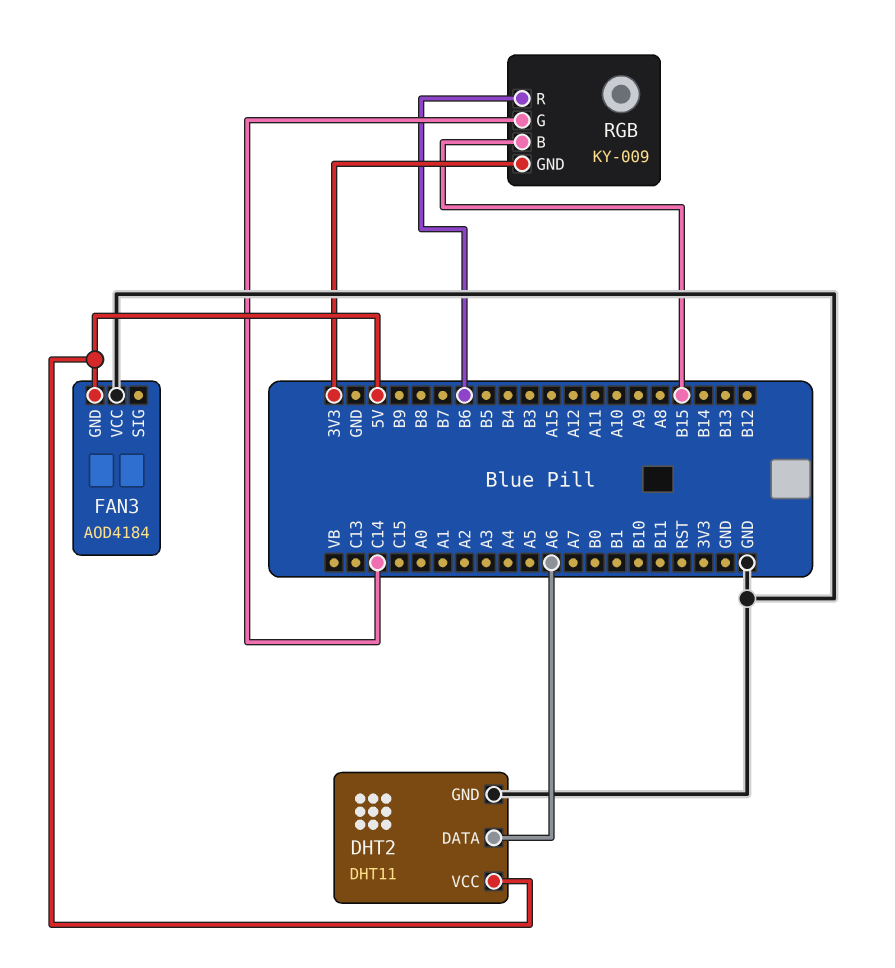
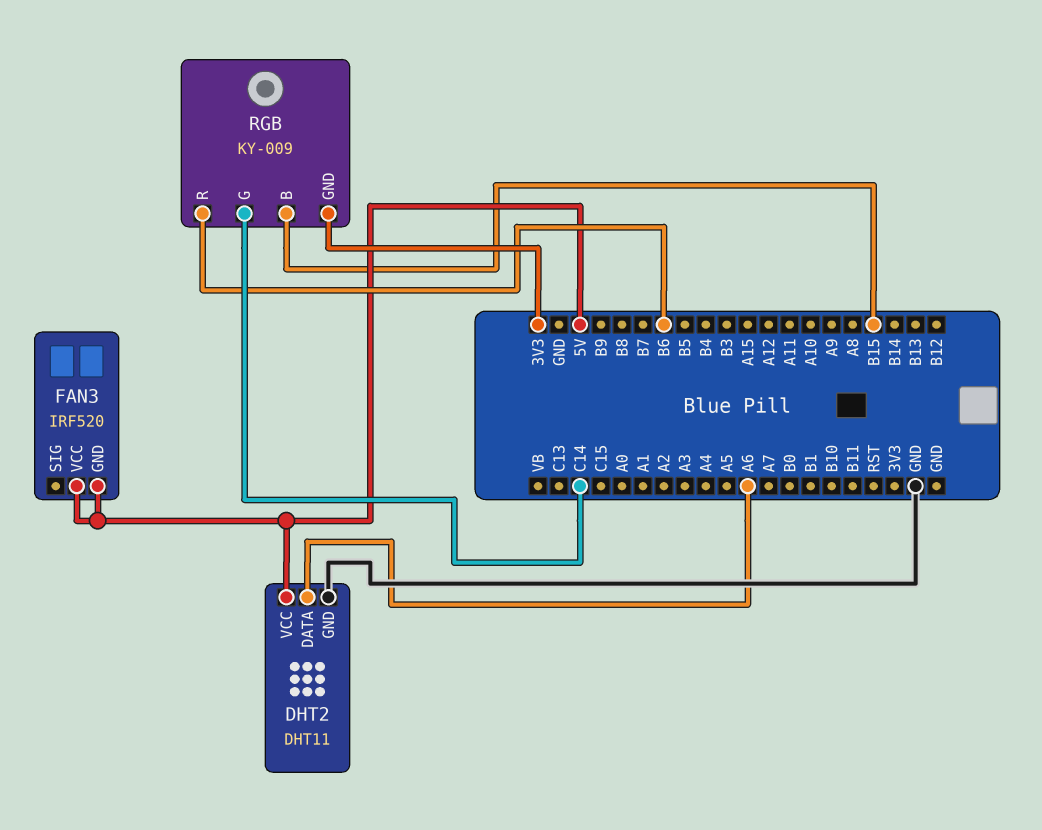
FAN3: AOD4184 -> IRF520
FAN3 pin VCC: GND -> 5V

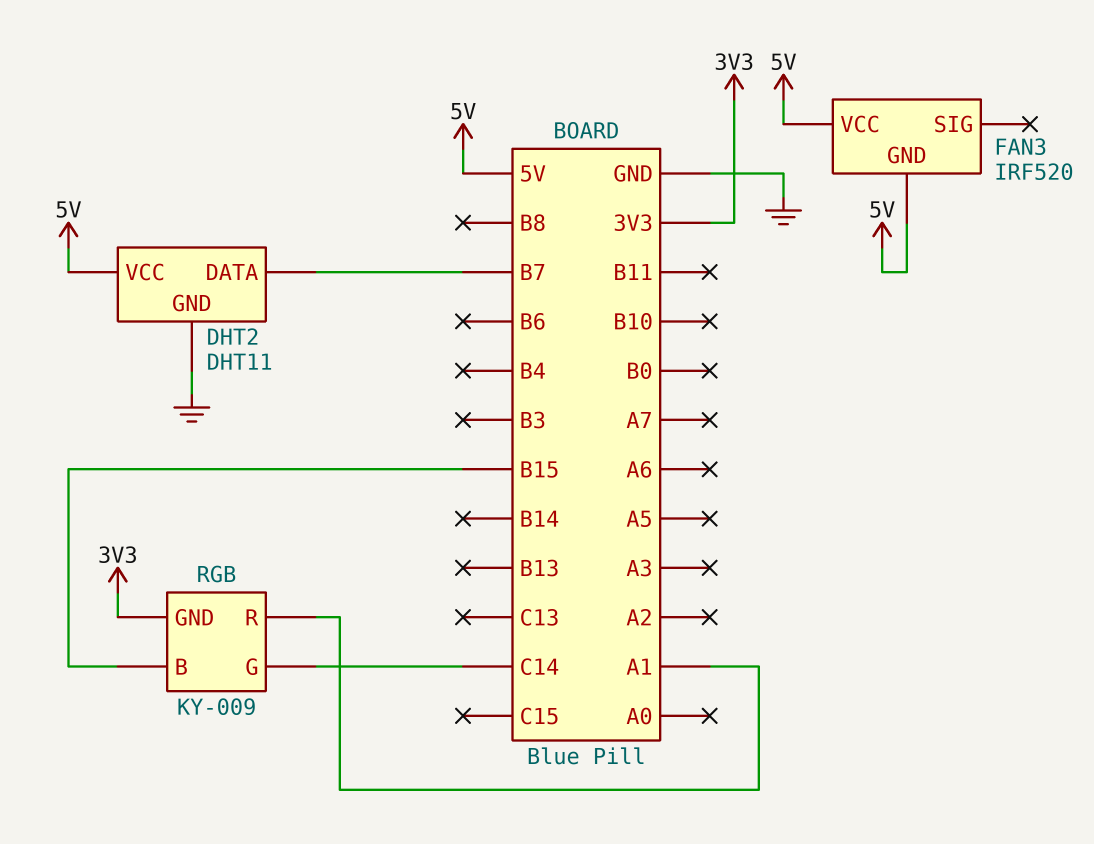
DHT2 pin DATA: A6 -> B7
RGB pin R: B6 -> A1

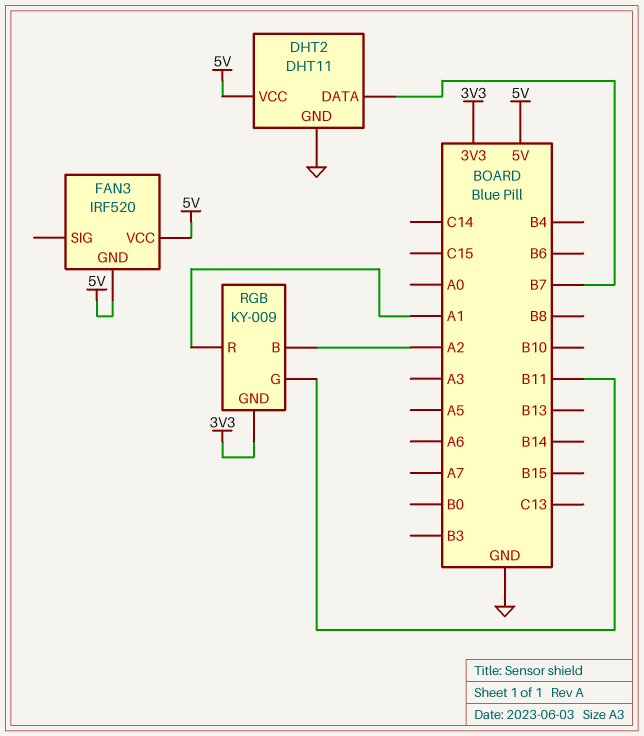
RGB pin B: B15 -> A2
RGB pin G: C14 -> B11

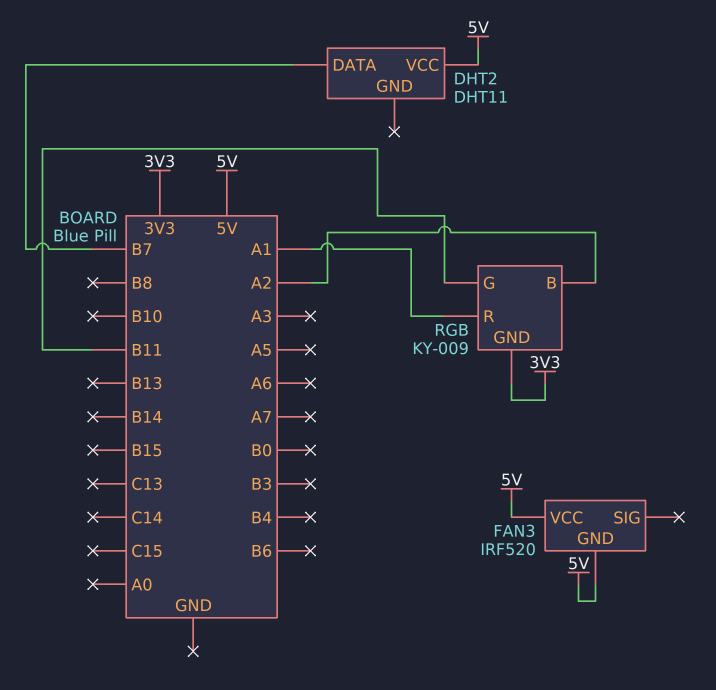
DHT2 pin GND: GND -> none

